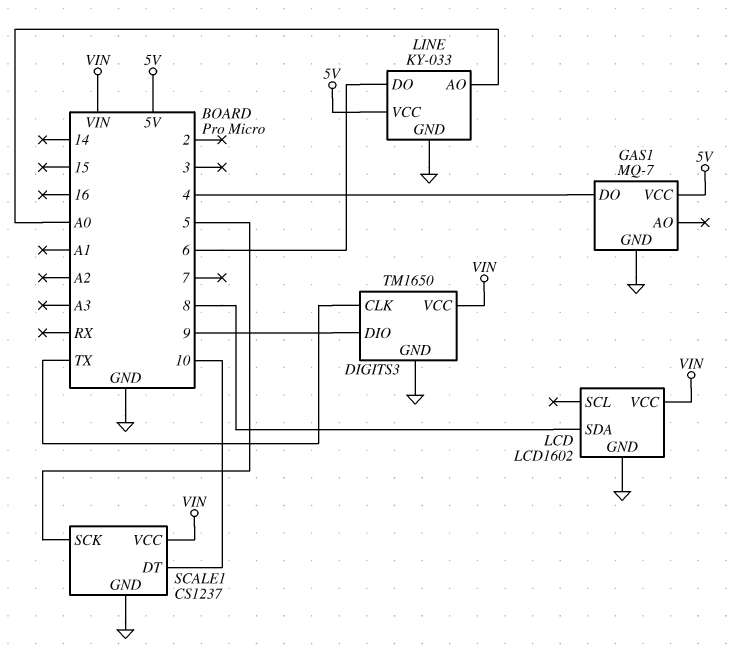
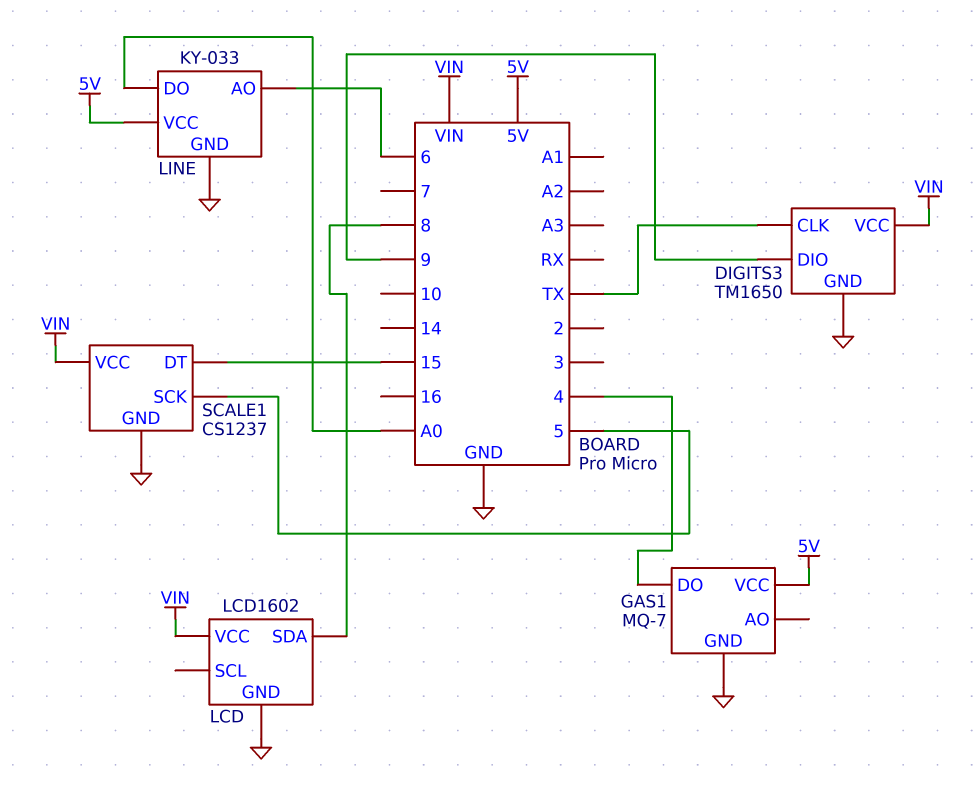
LINE pin AO: A0 -> 6
LINE pin DO: 6 -> A0
SCALE1 pin DT: 10 -> 15

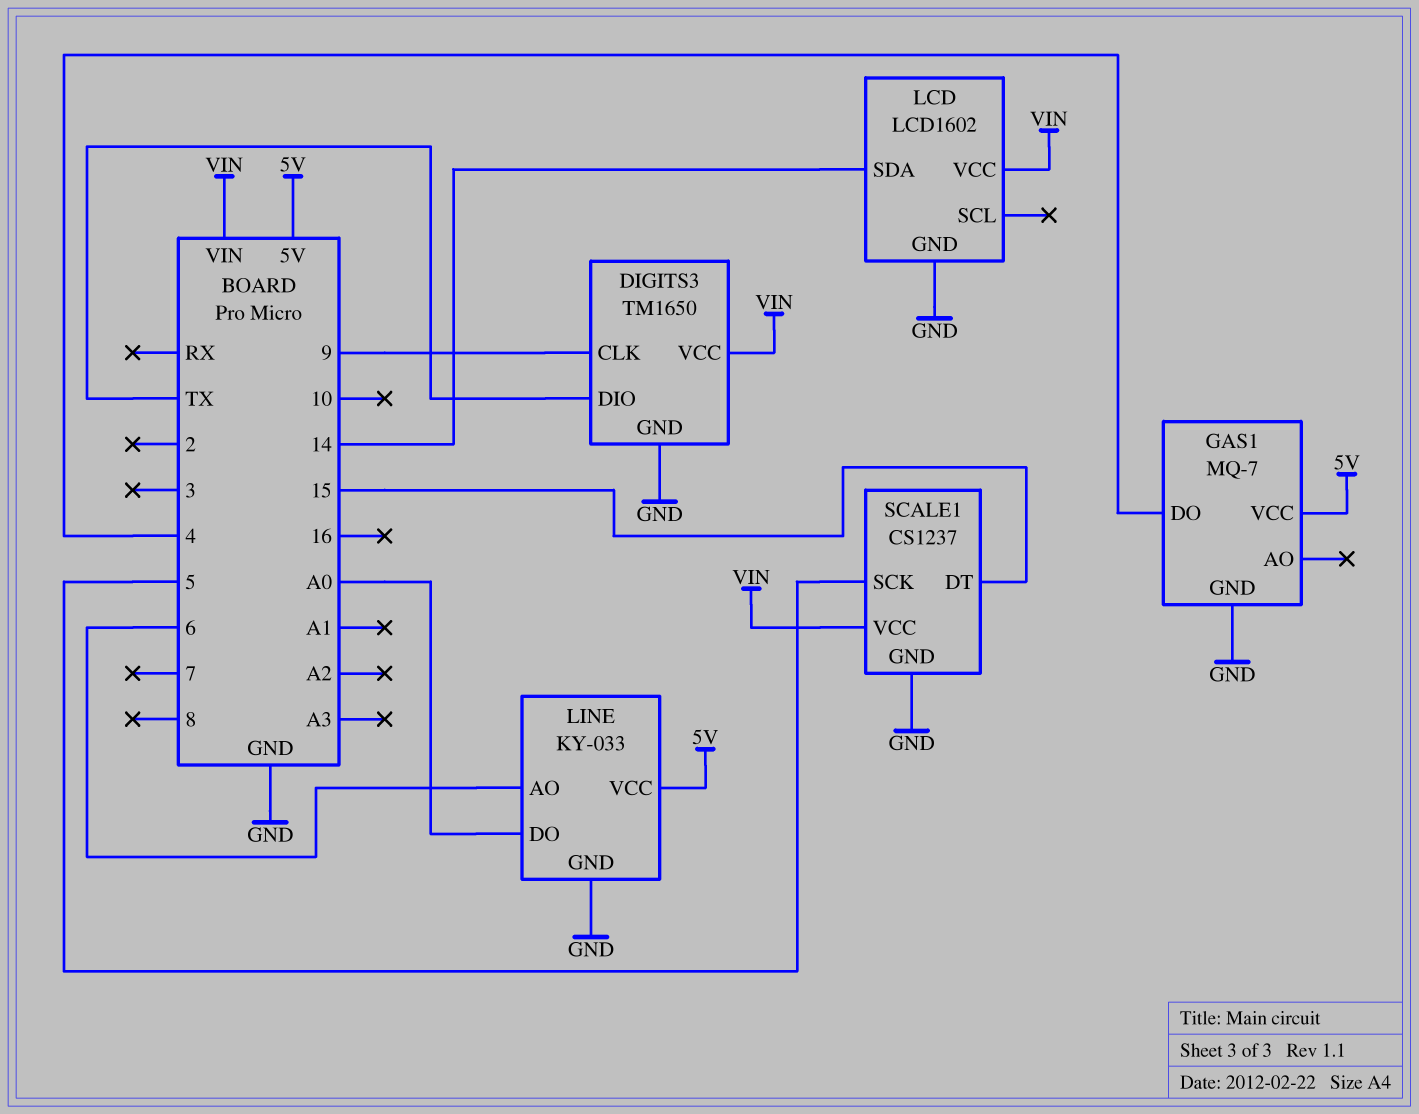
DIGITS3 pin CLK: TX -> 9
DIGITS3 pin DIO: 9 -> TX
LCD pin SDA: 8 -> 14

